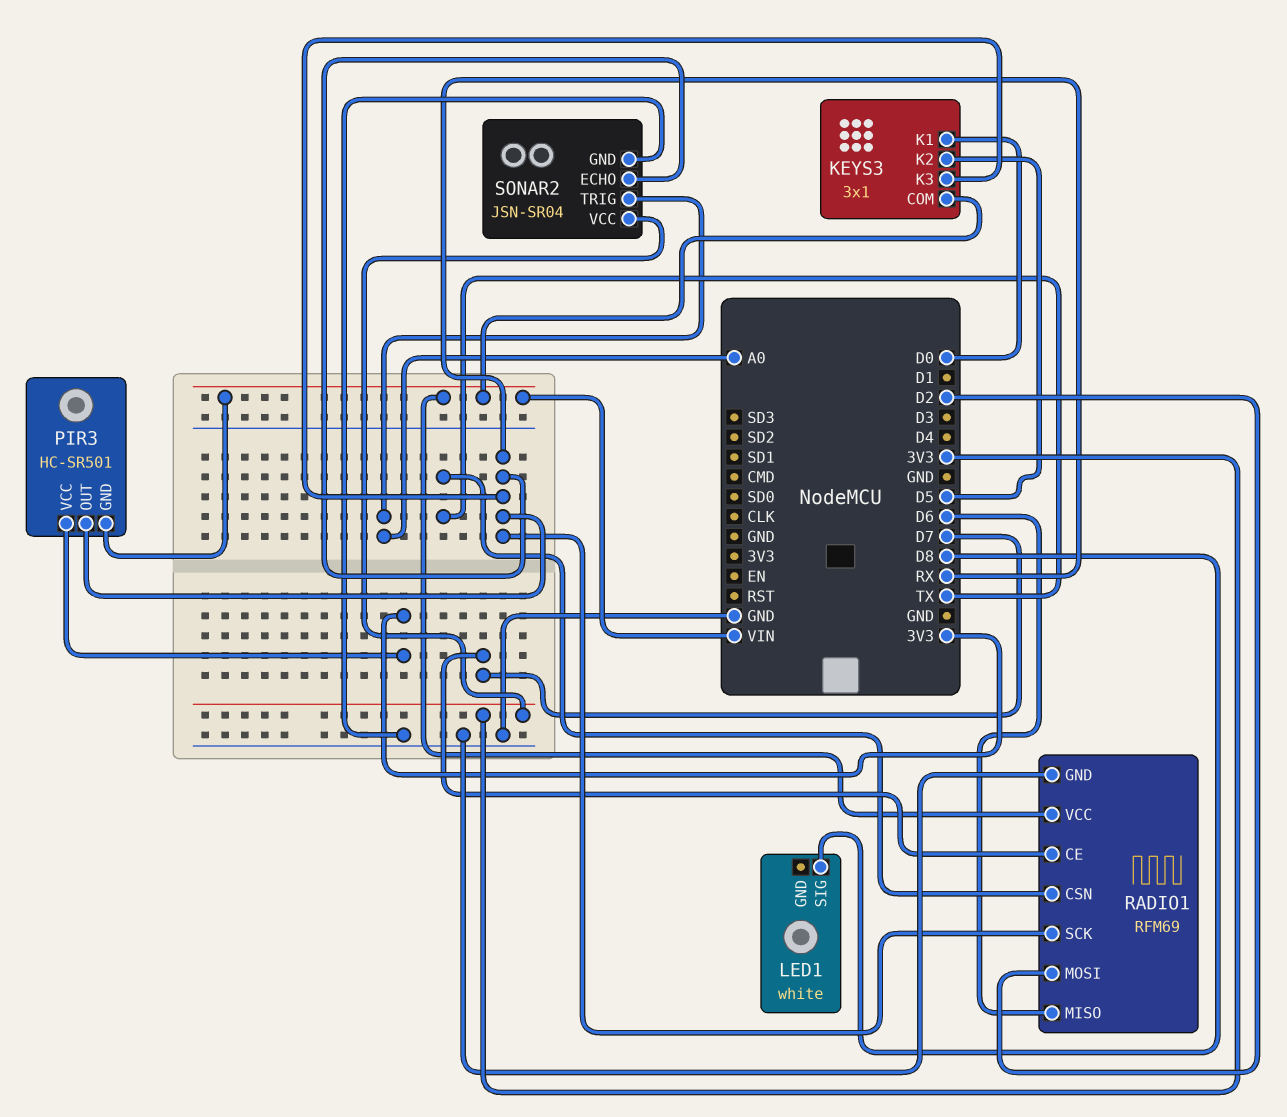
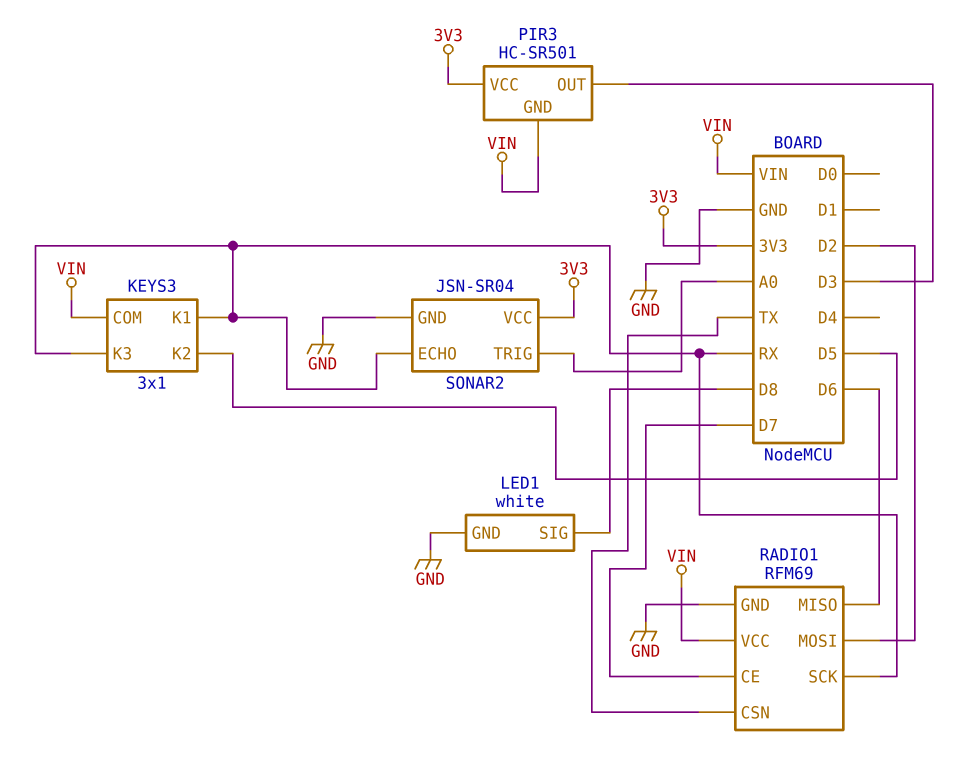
KEYS3 pin K1: D0 -> RX
LED1 pin GND: none -> GND
PIR3 pin OUT: RX -> D3

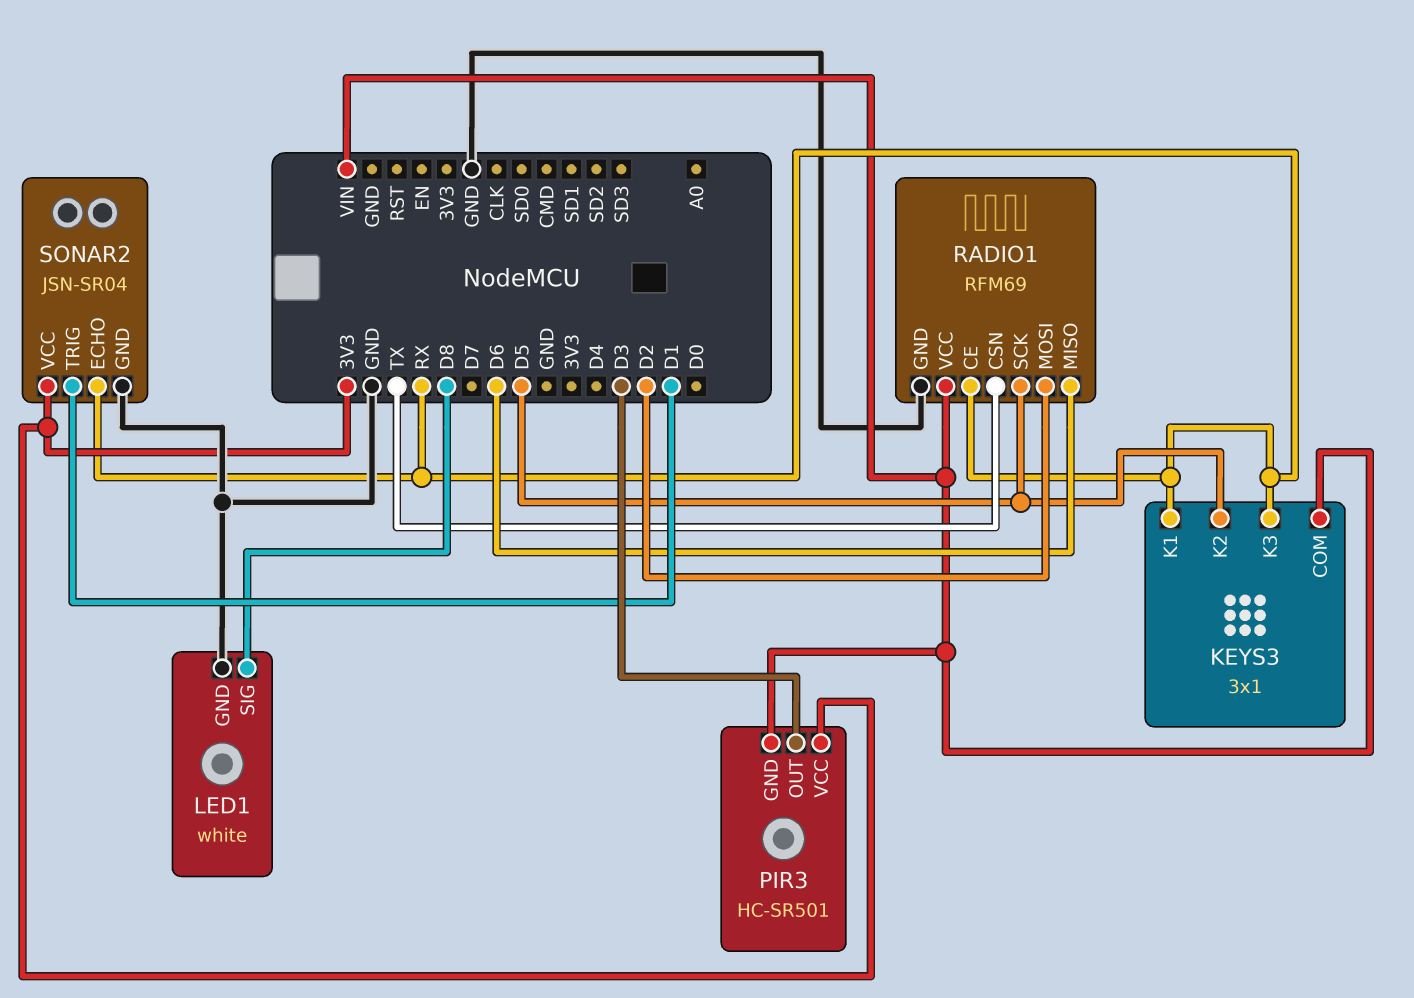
RADIO1 pin CE: D7 -> RX
RADIO1 pin SCK: RX -> D5
SONAR2 pin TRIG: A0 -> D1

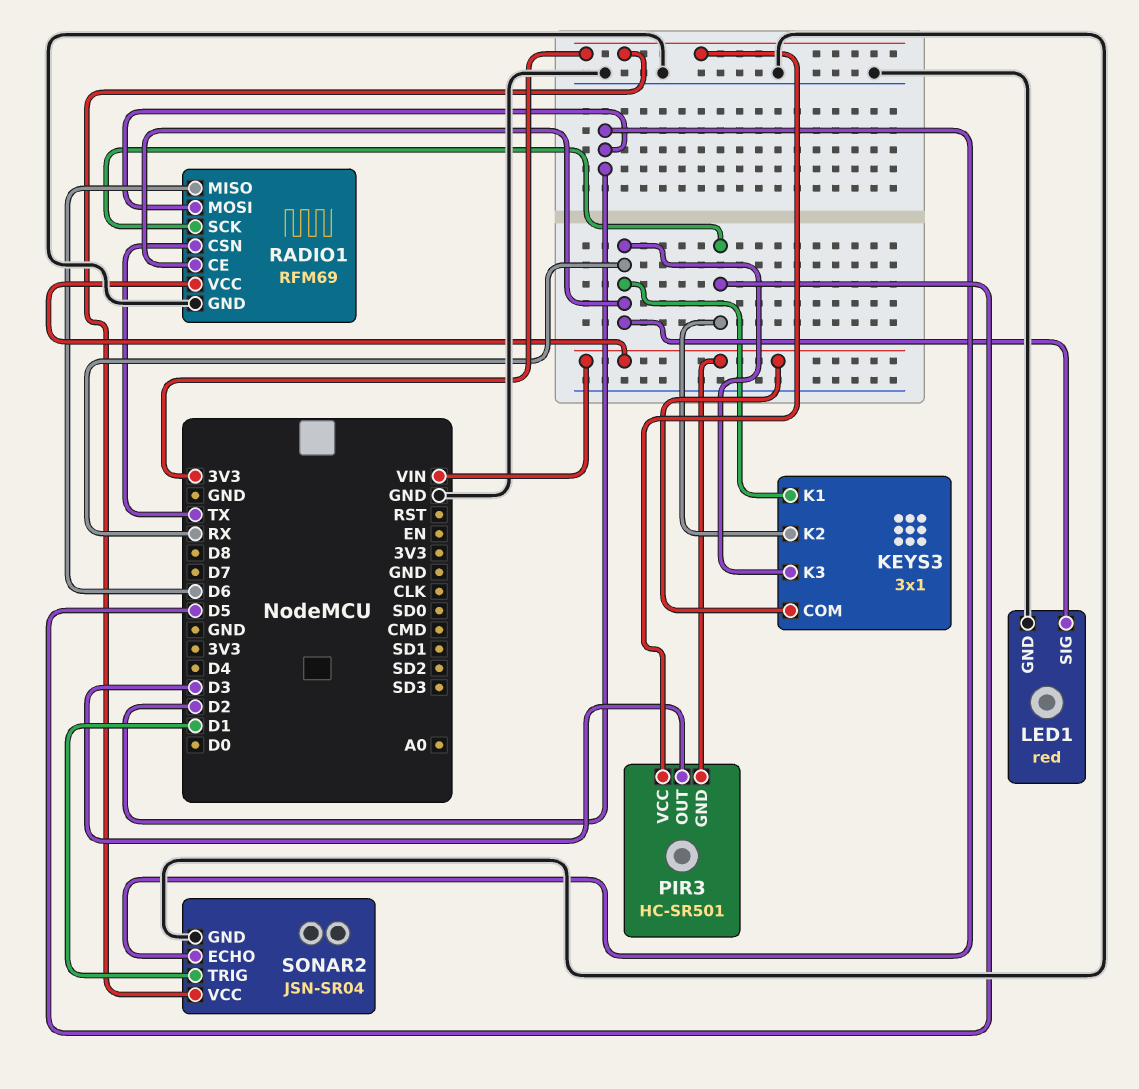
LED1: white -> red
LED1 pin SIG: D8 -> RX
SONAR2 pin ECHO: RX -> D2

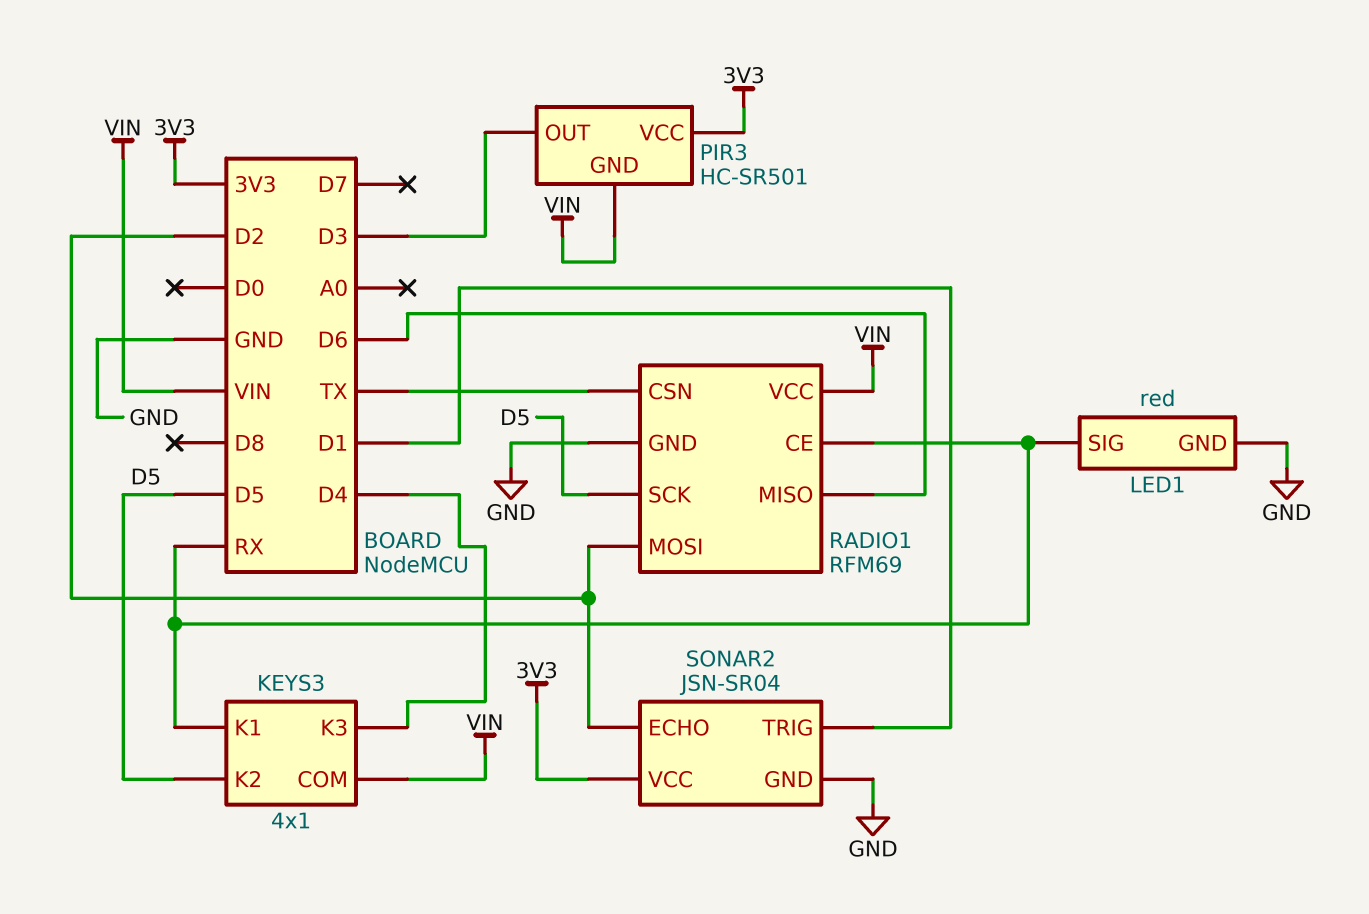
KEYS3: 3x1 -> 4x1
KEYS3 pin K3: RX -> D4

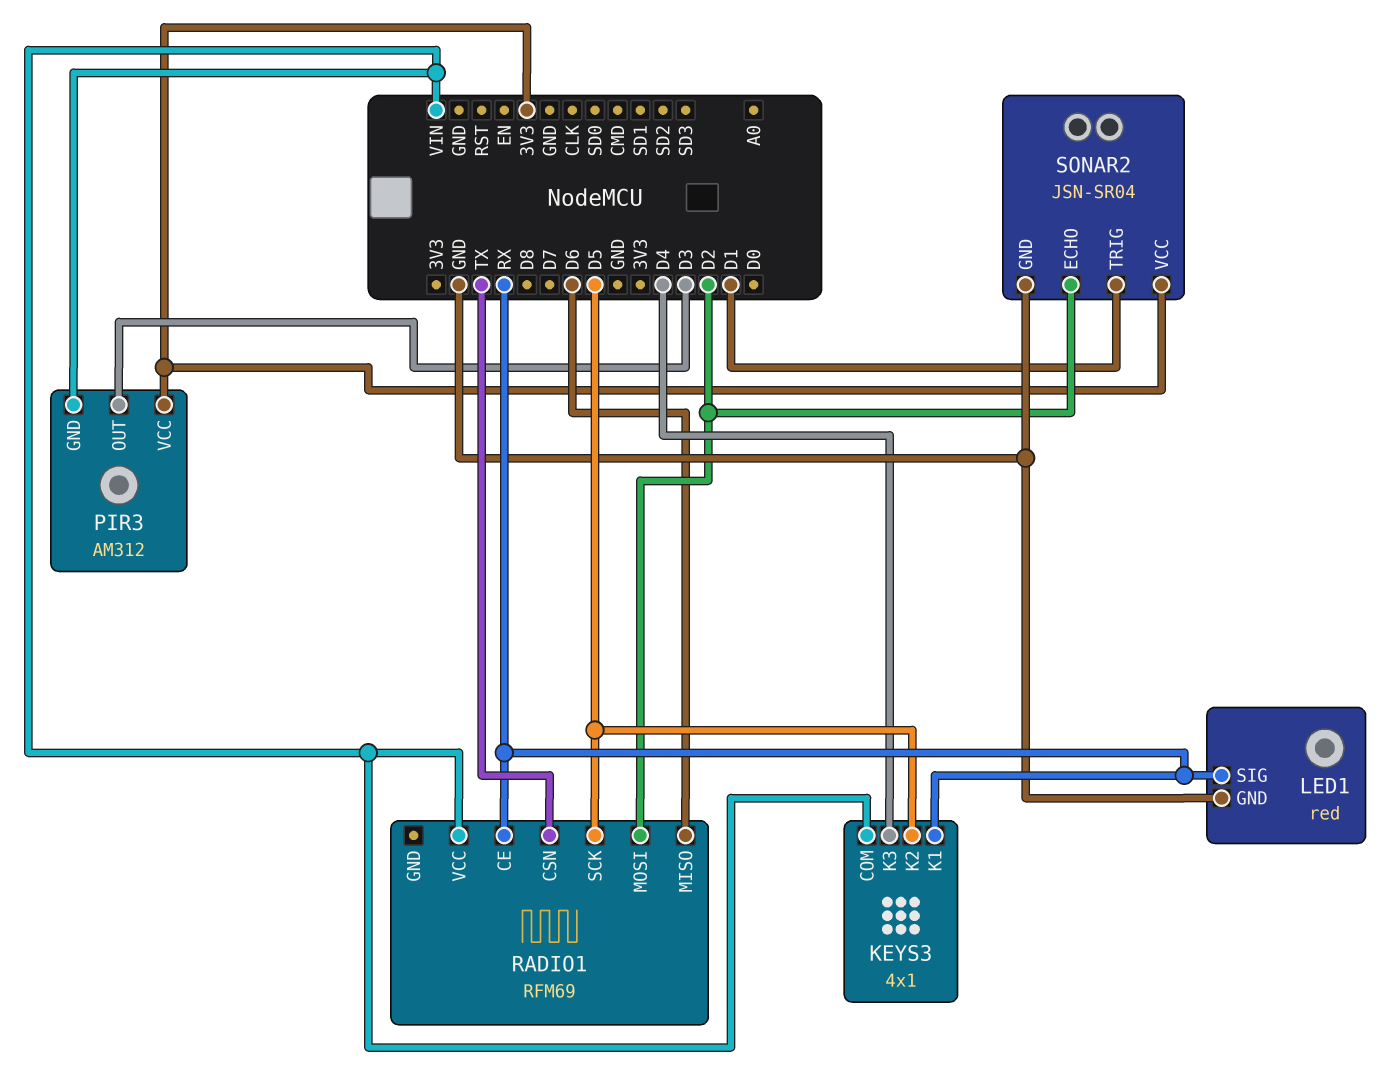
PIR3: HC-SR501 -> AM312
RADIO1 pin GND: GND -> none

